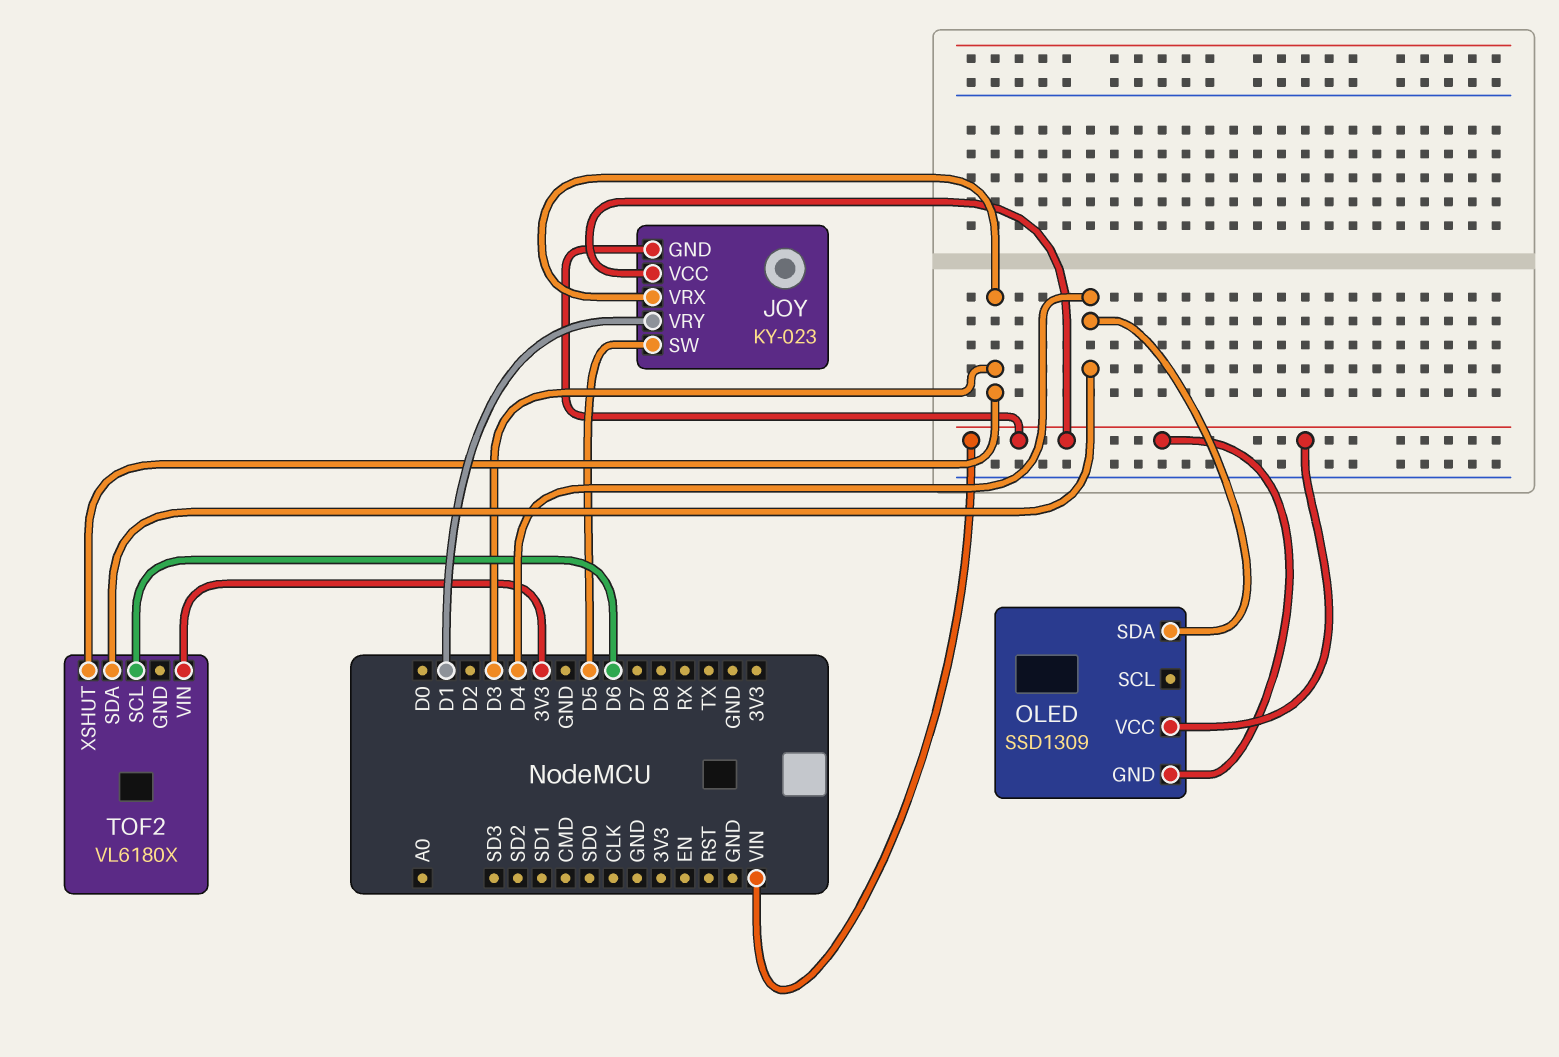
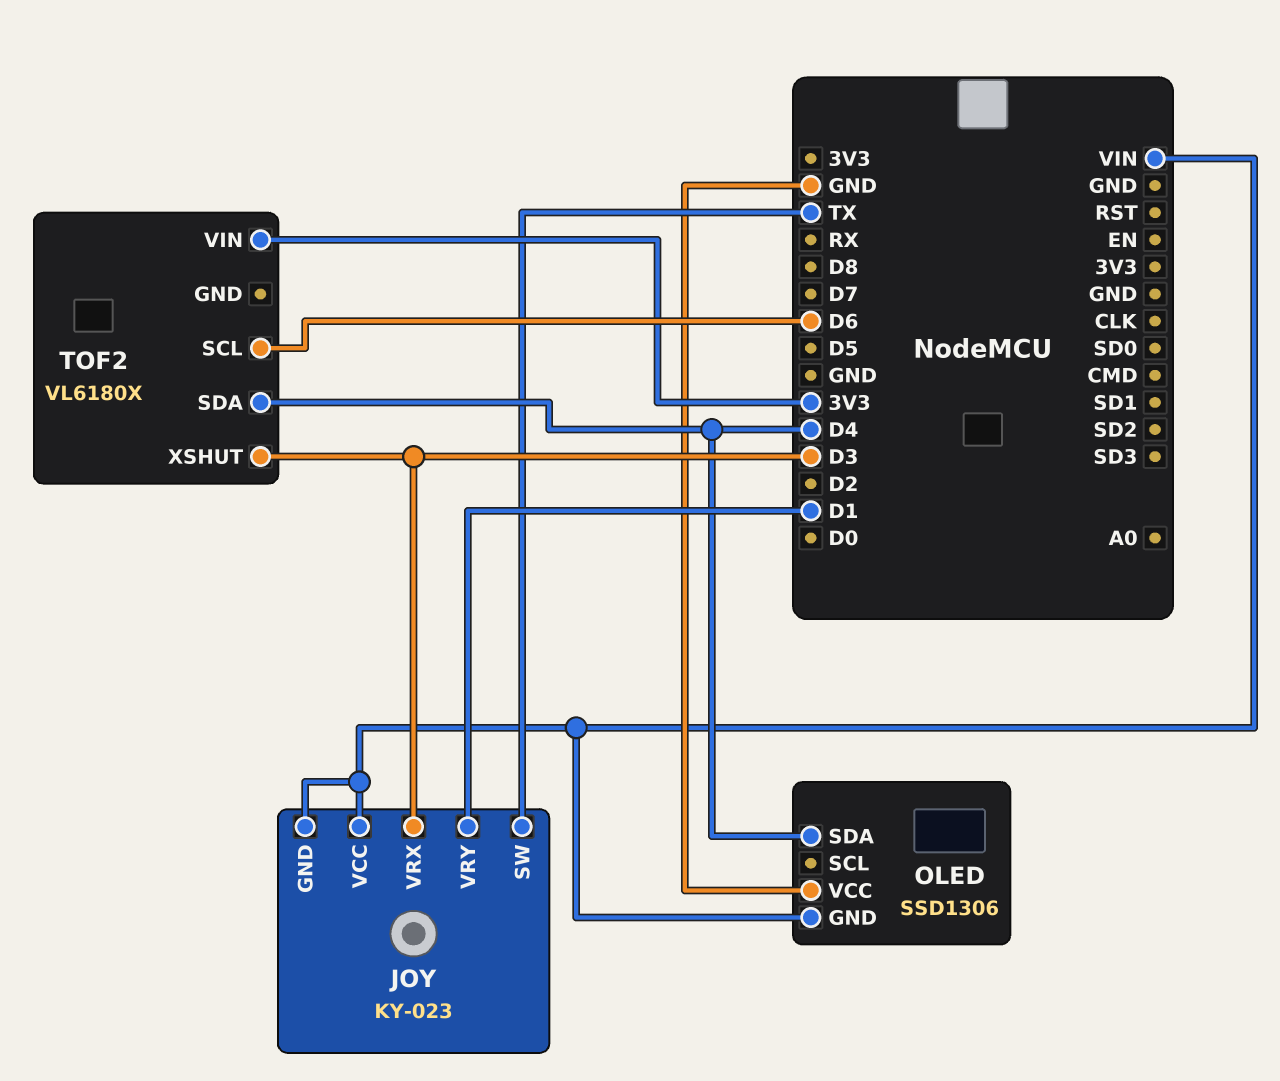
JOY pin SW: D5 -> TX
OLED: SSD1309 -> SSD1306
OLED pin VCC: VIN -> GND

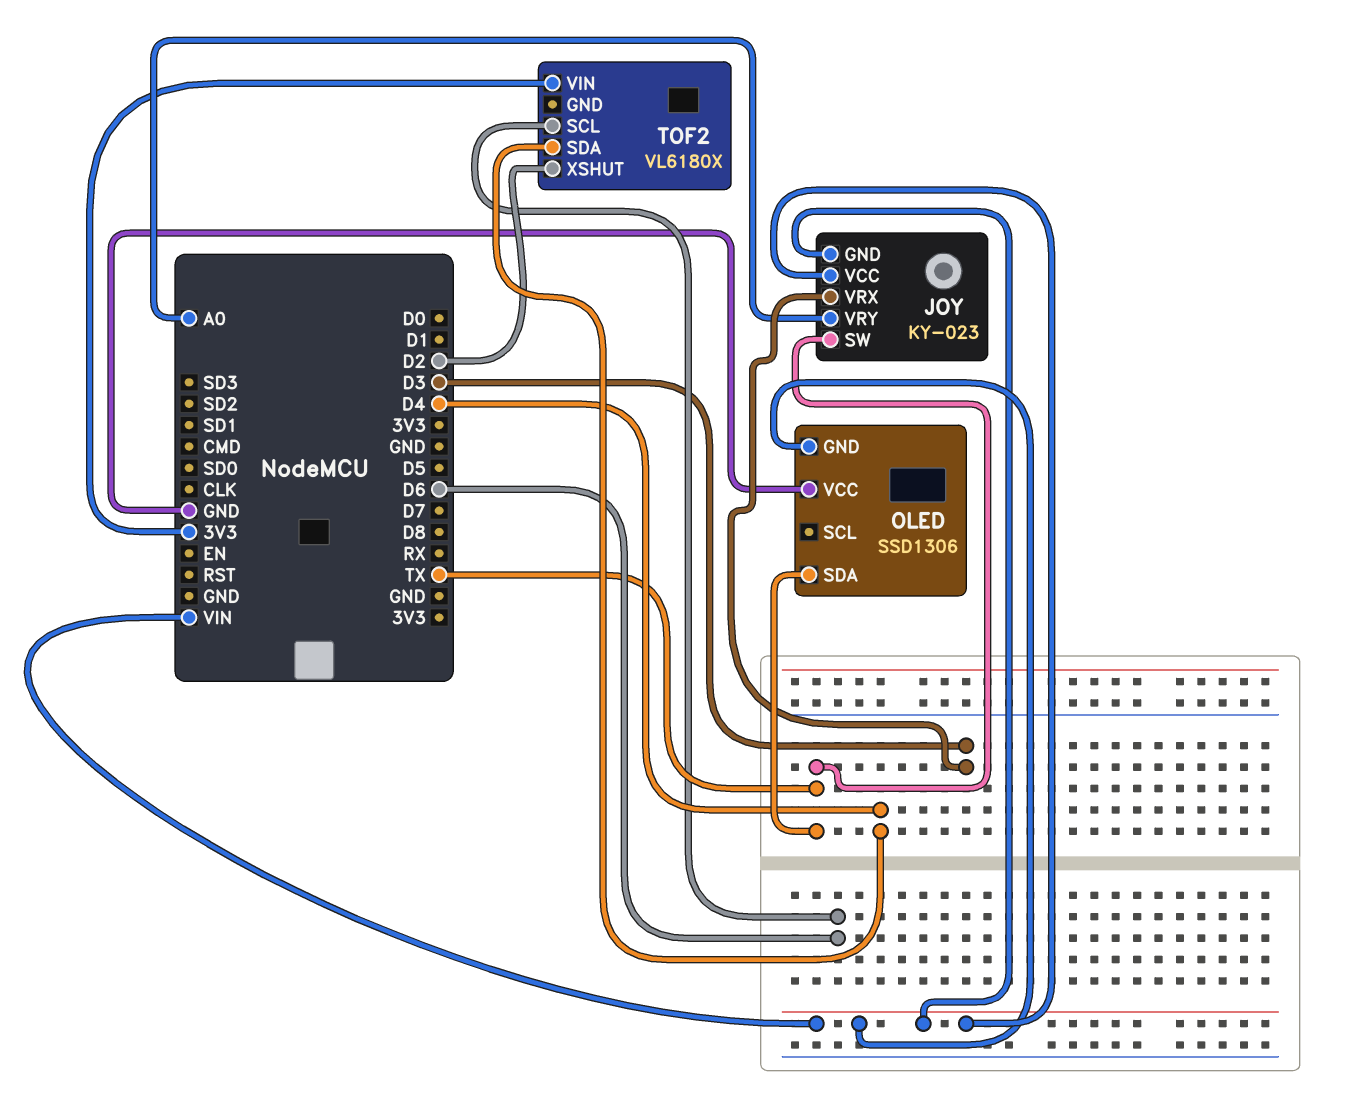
JOY pin VRY: D1 -> A0
OLED pin SDA: D4 -> TX
TOF2 pin XSHUT: D3 -> D2

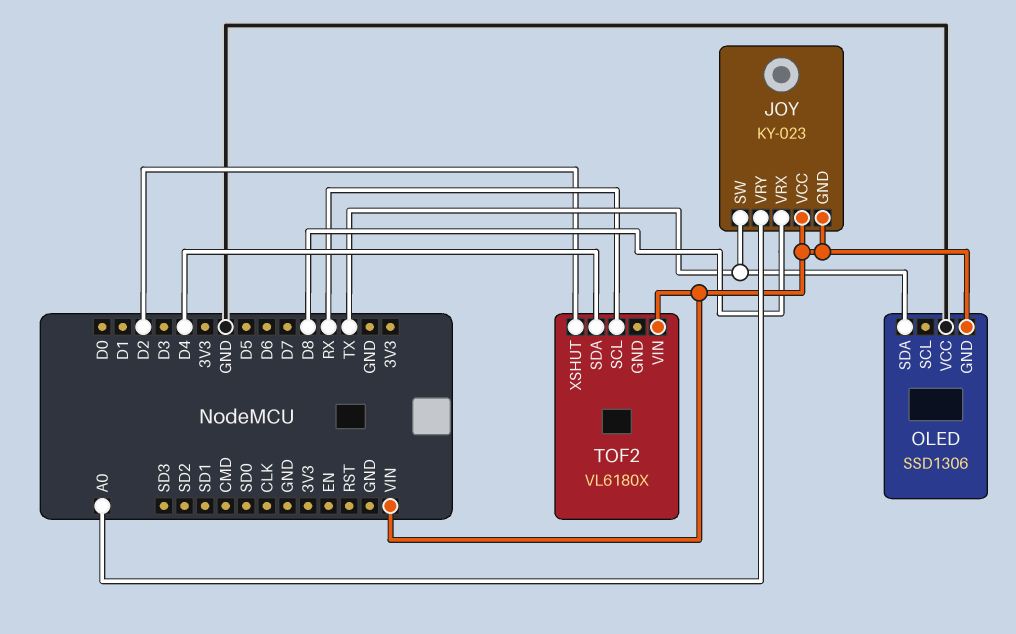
JOY pin VRX: D3 -> D8
TOF2 pin SCL: D6 -> RX
TOF2 pin VIN: 3V3 -> VIN

